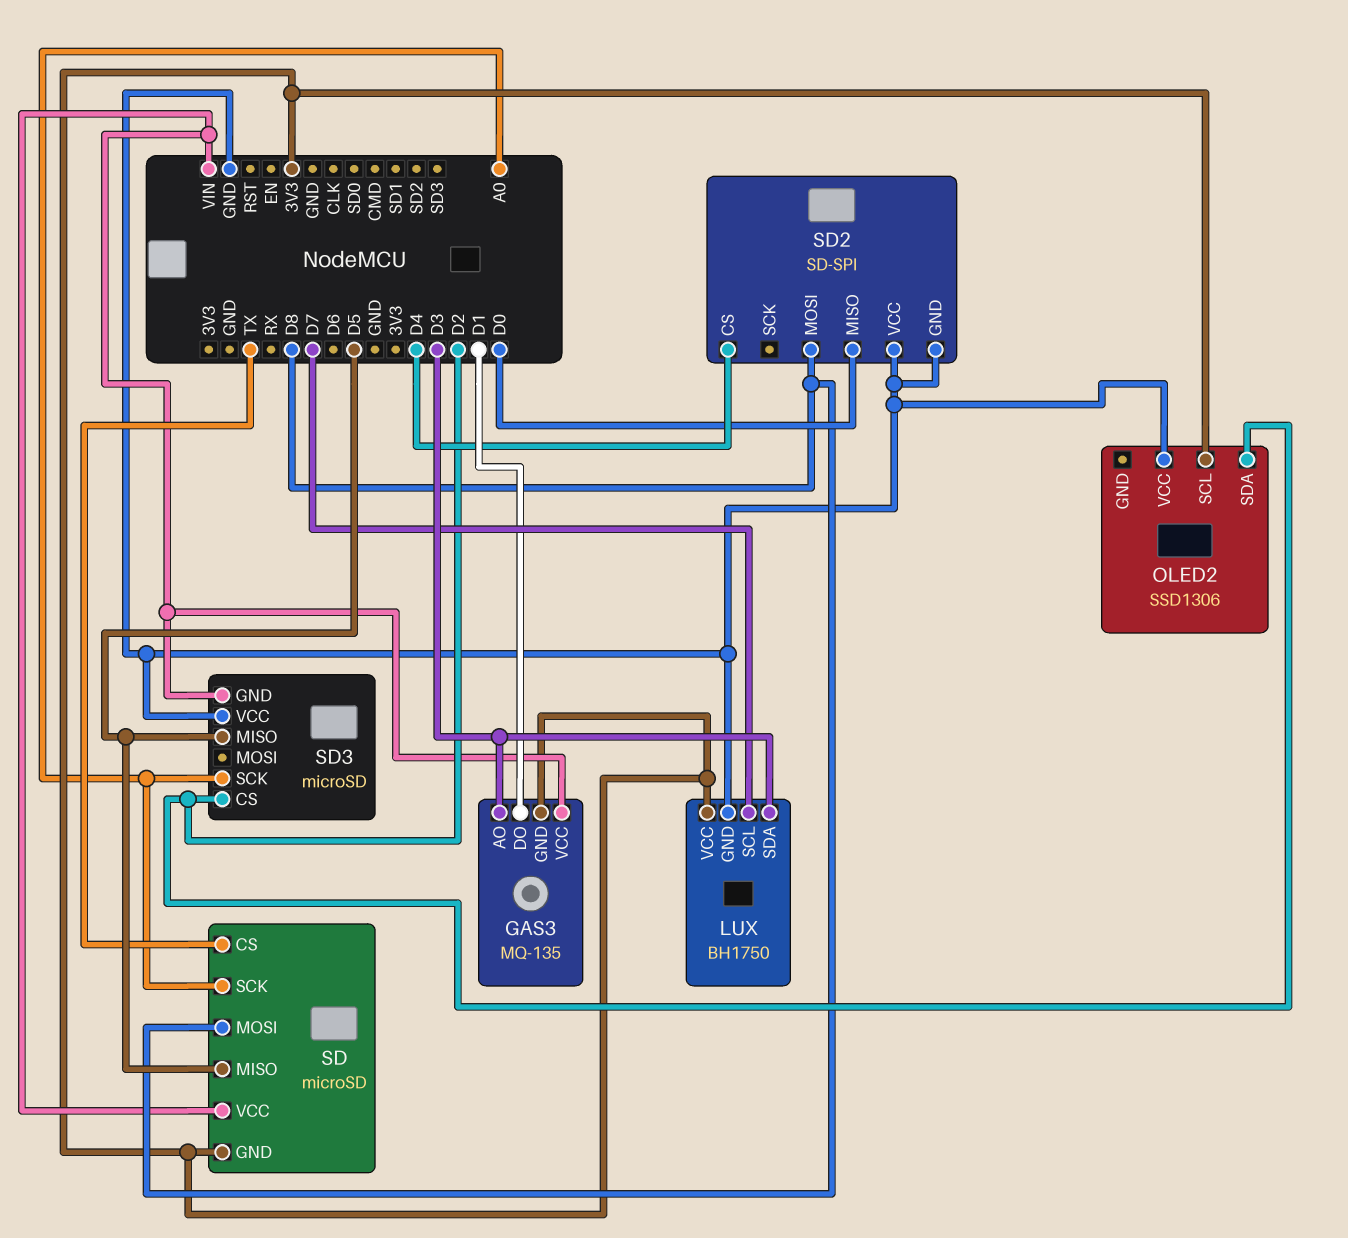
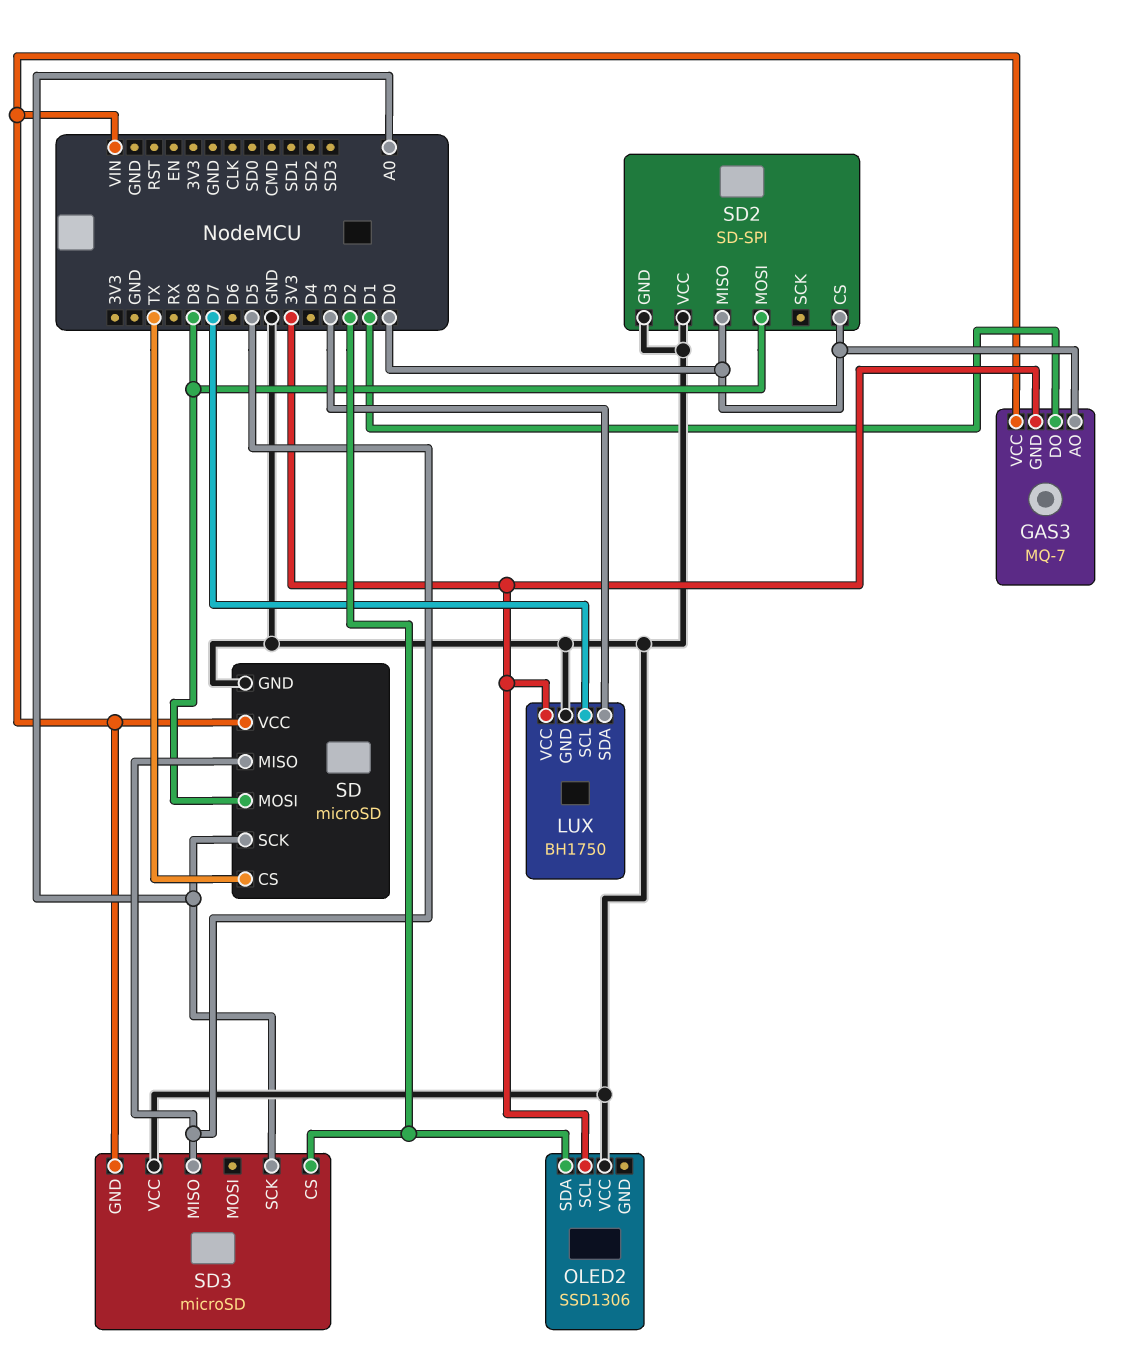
GAS3: MQ-135 -> MQ-7
GAS3 pin AO: D3 -> D0
SD pin GND: 3V3 -> GND
SD2 pin CS: D4 -> D0

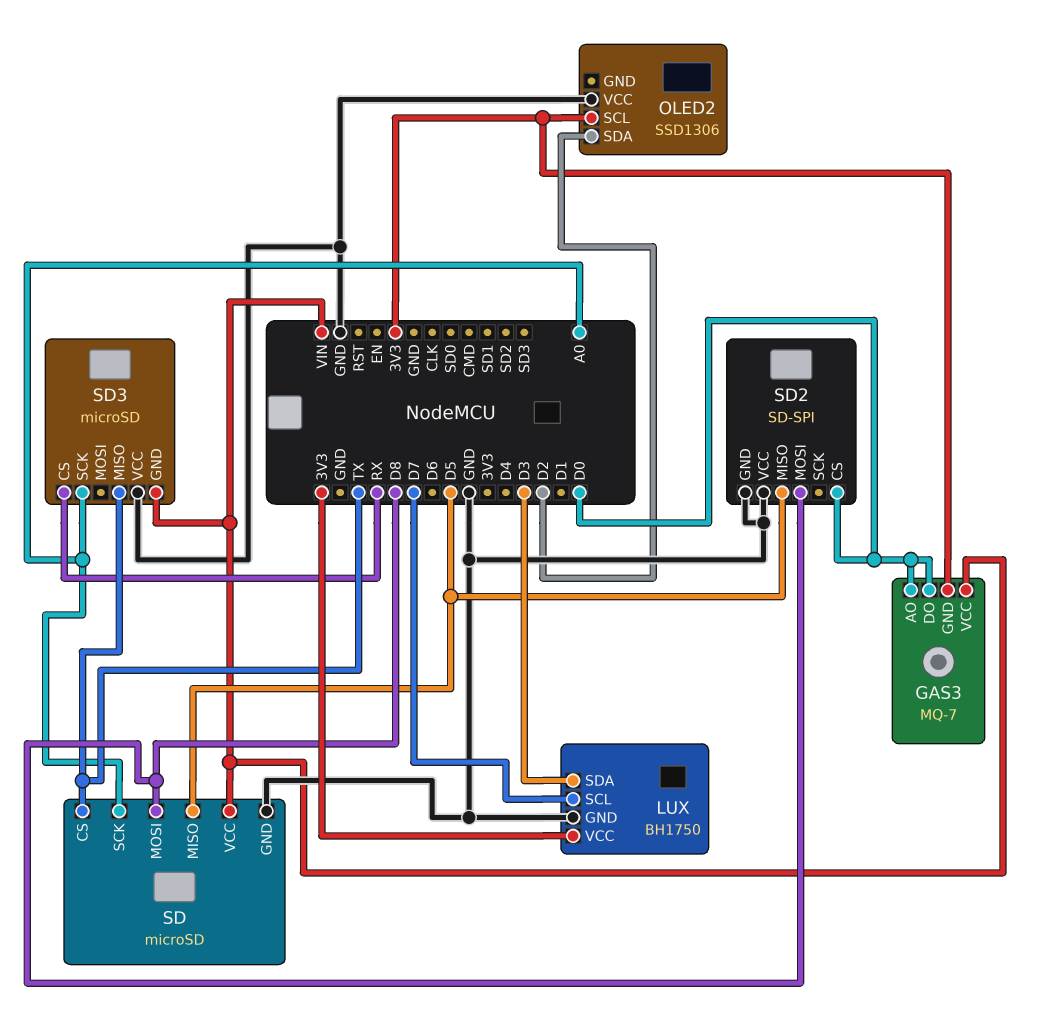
GAS3 pin DO: D1 -> D0
SD2 pin MISO: D0 -> D5
SD3 pin CS: D2 -> RX
SD3 pin MISO: D5 -> TX

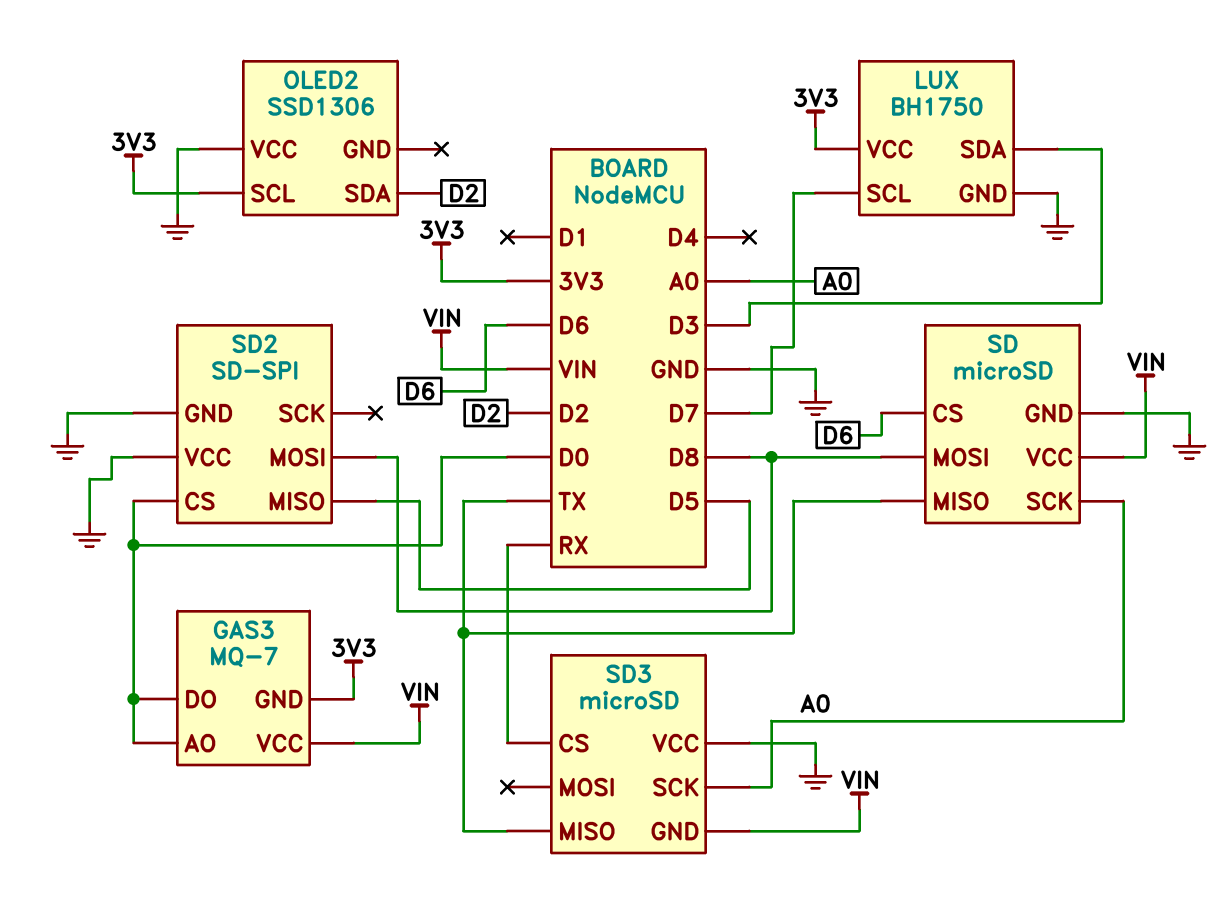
SD pin CS: TX -> D6
SD pin MISO: D5 -> TX

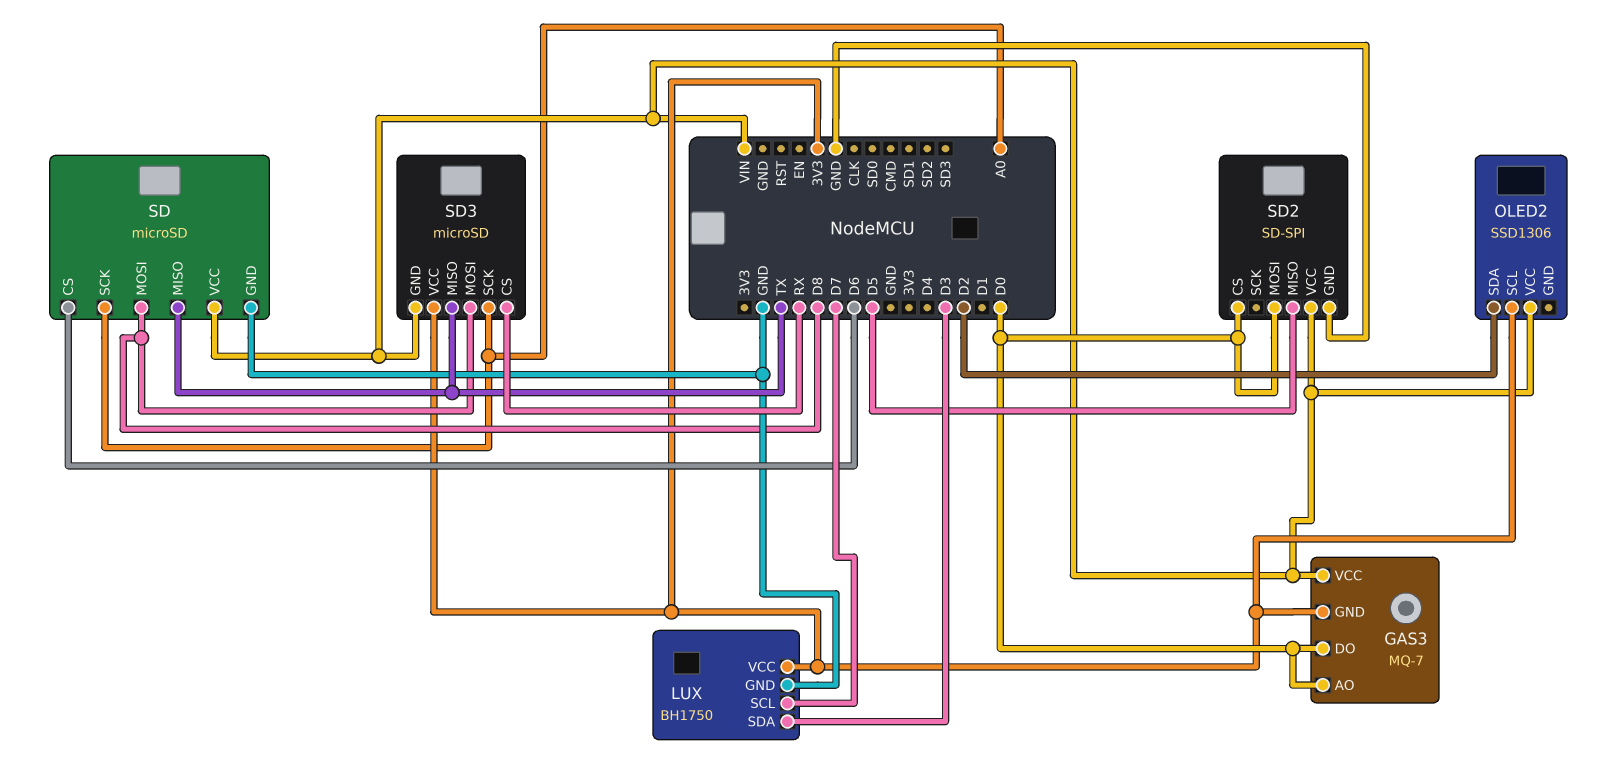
OLED2 pin VCC: GND -> VIN
SD2 pin MOSI: D8 -> D0
SD2 pin VCC: GND -> VIN
SD3 pin MOSI: none -> D8
SD3 pin VCC: GND -> 3V3

